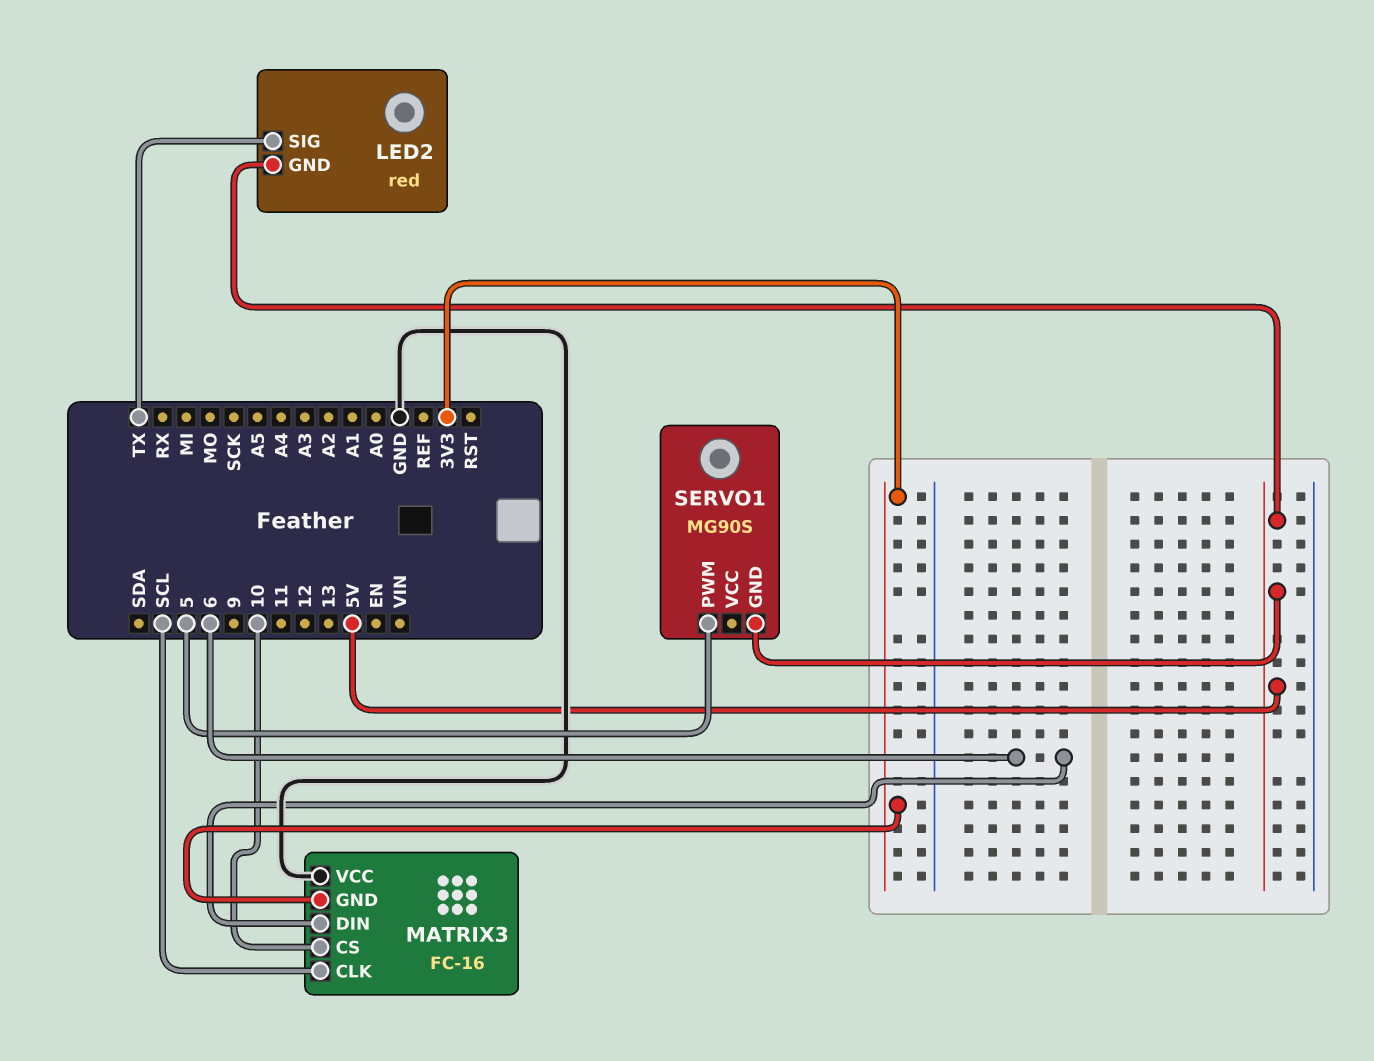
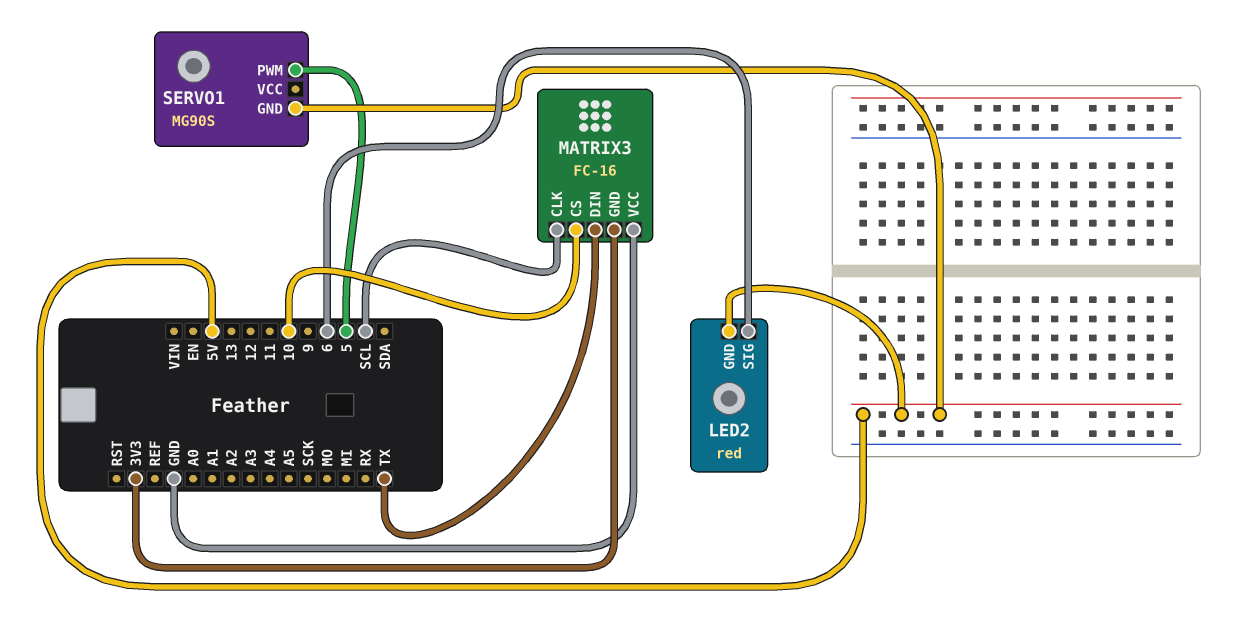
LED2 pin SIG: TX -> 6
MATRIX3 pin DIN: 6 -> TX

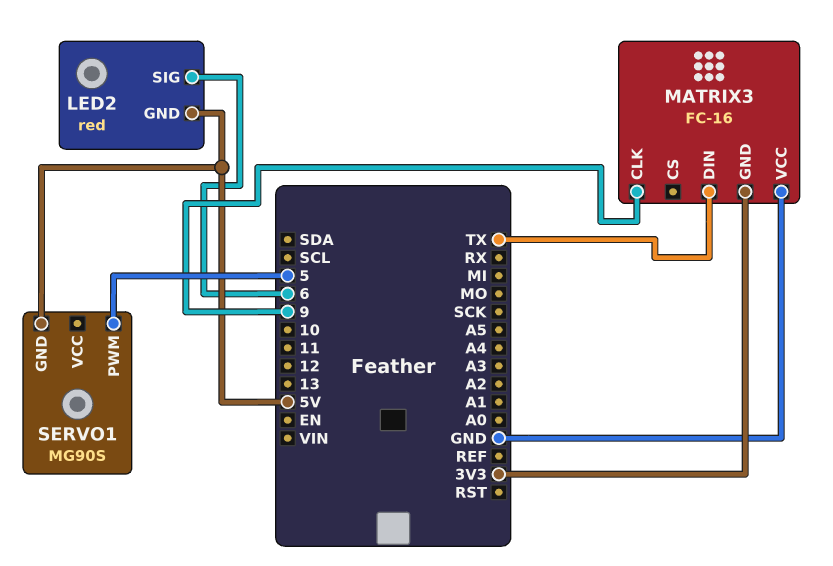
MATRIX3 pin CLK: SCL -> 9
MATRIX3 pin CS: 10 -> none

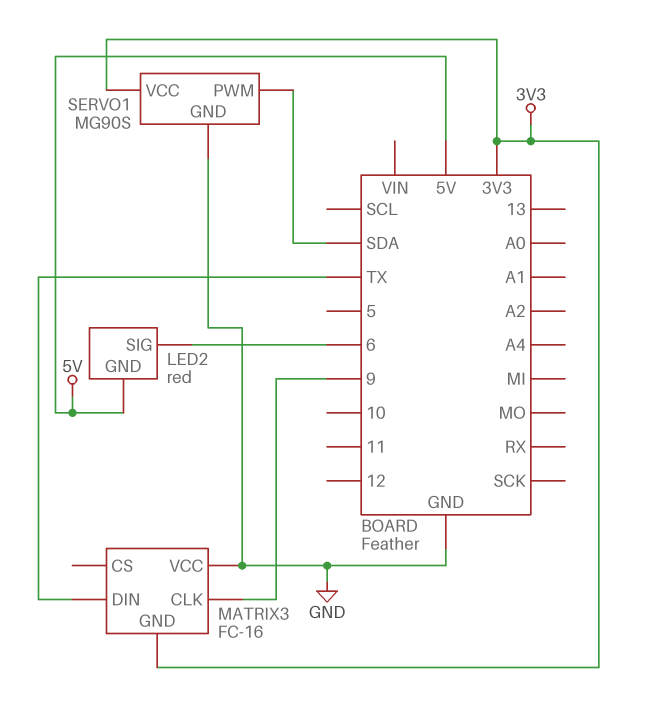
SERVO1 pin GND: 5V -> GND
SERVO1 pin PWM: 5 -> SDA
SERVO1 pin VCC: none -> 3V3

